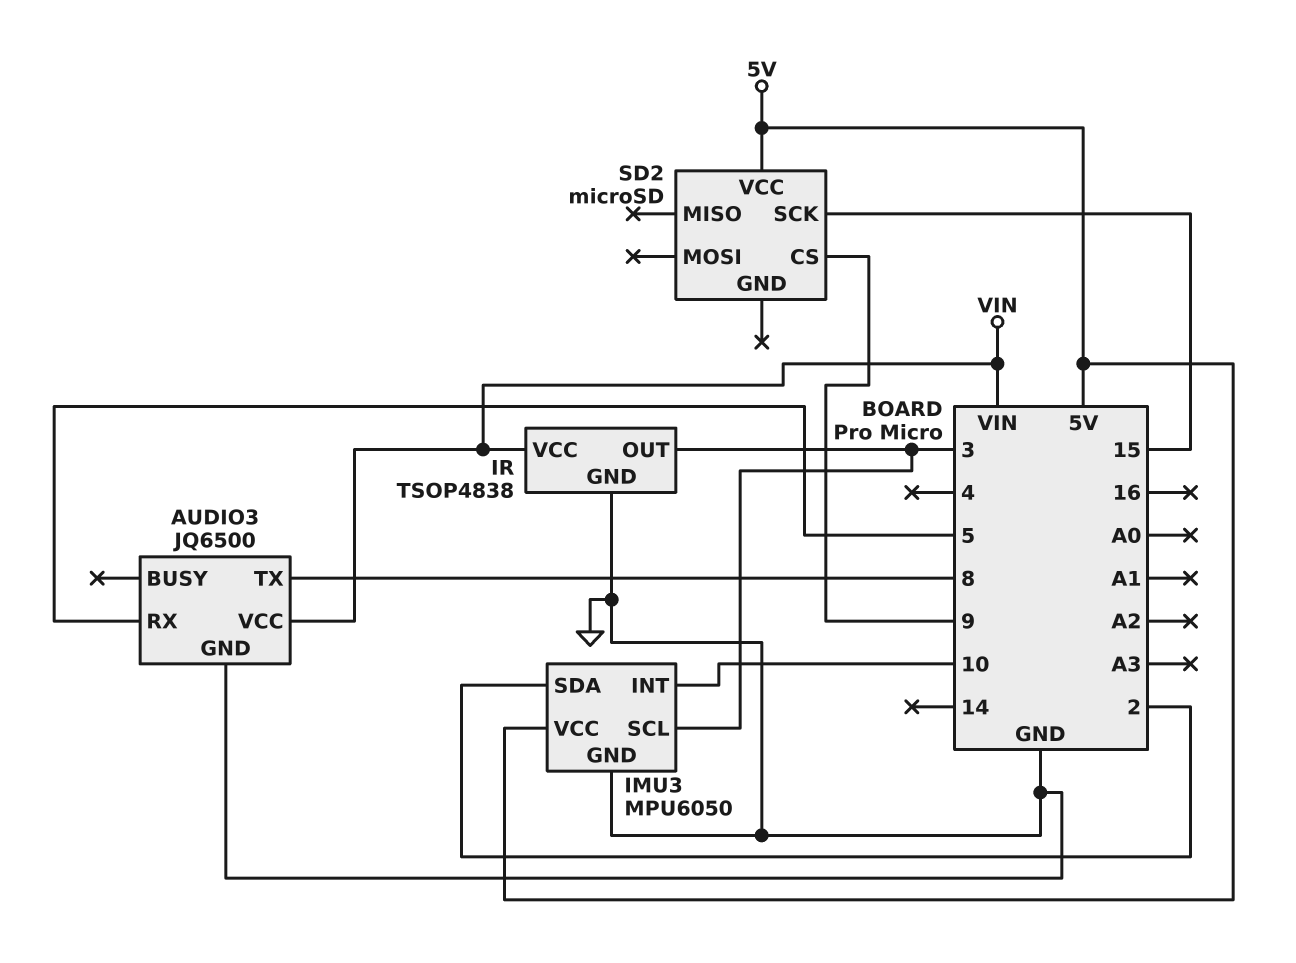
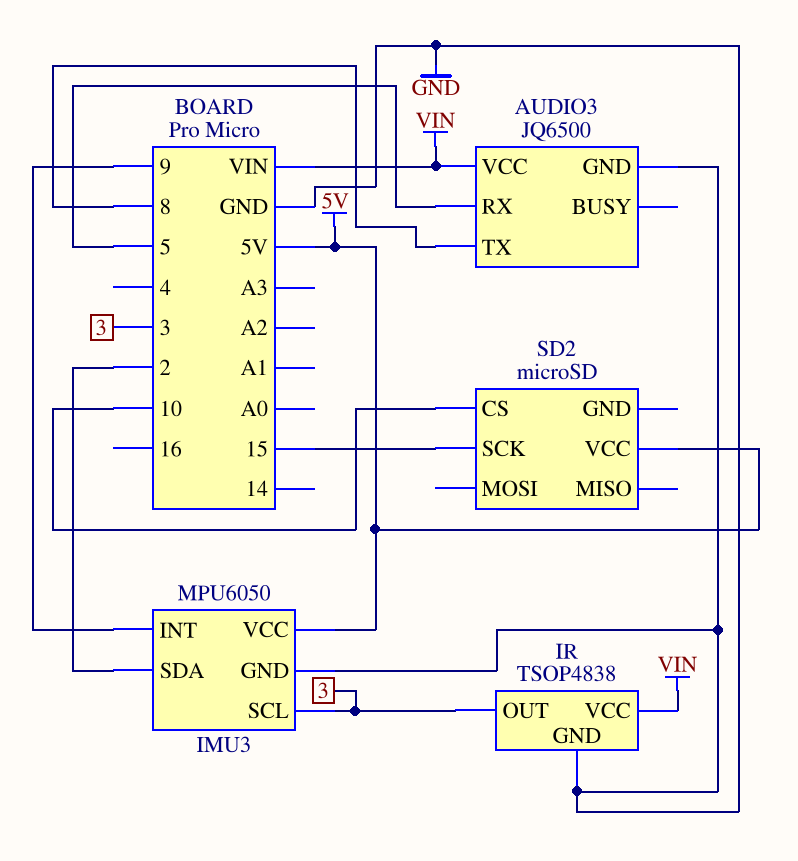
IMU3 pin INT: 10 -> 9
SD2 pin CS: 9 -> 10

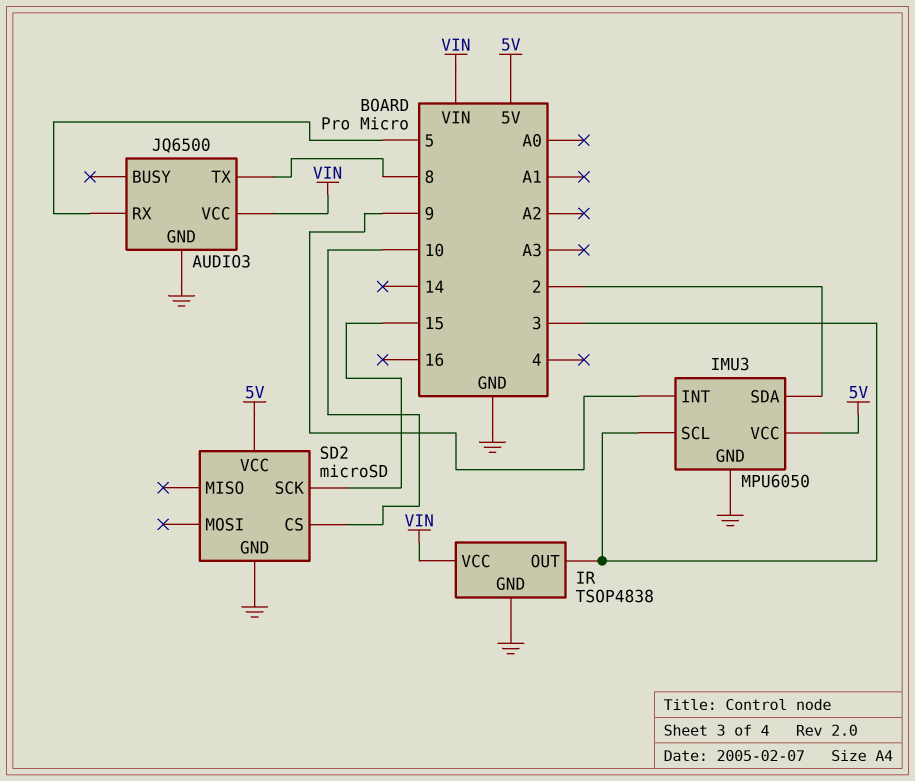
SD2 pin GND: none -> GND

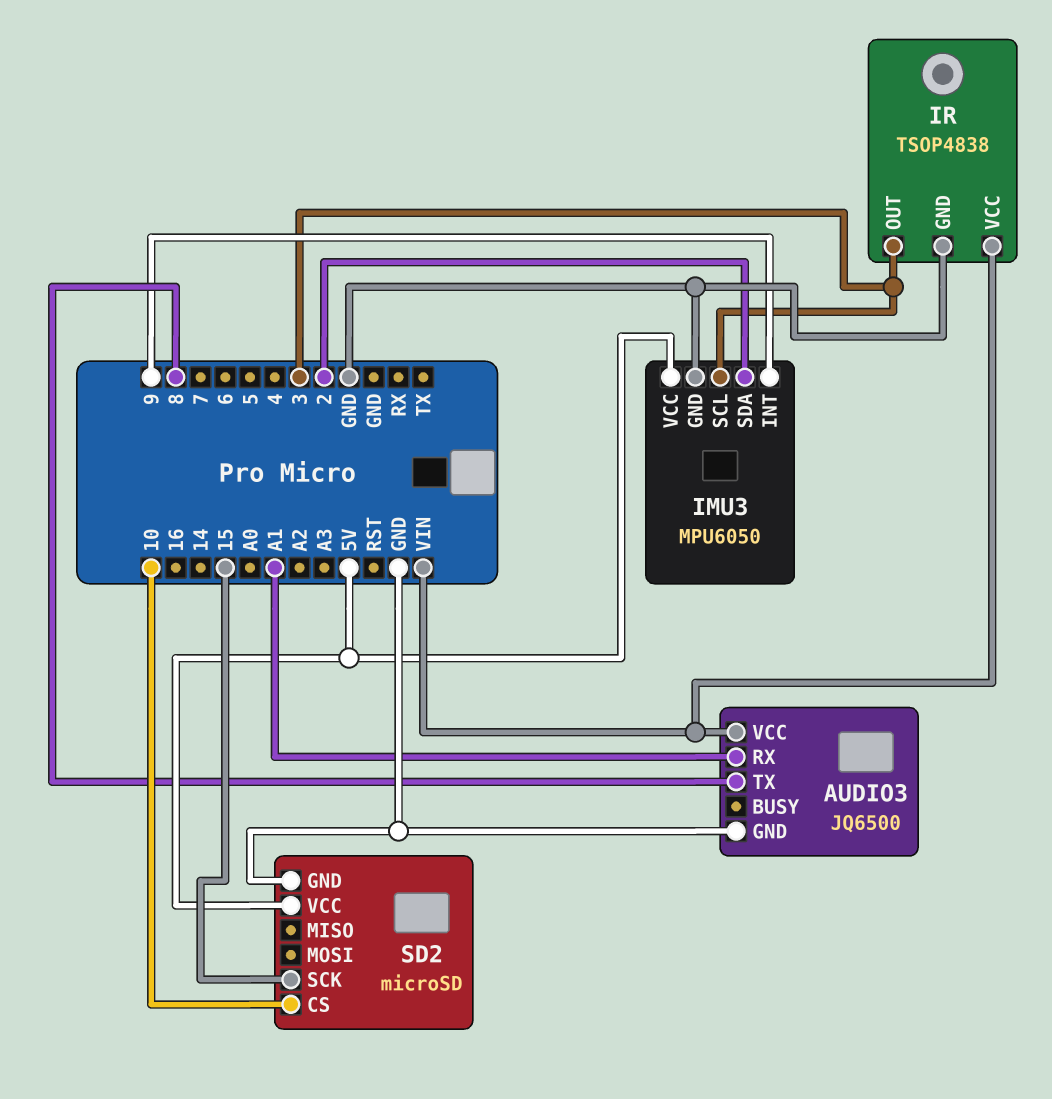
AUDIO3 pin RX: 5 -> A1

